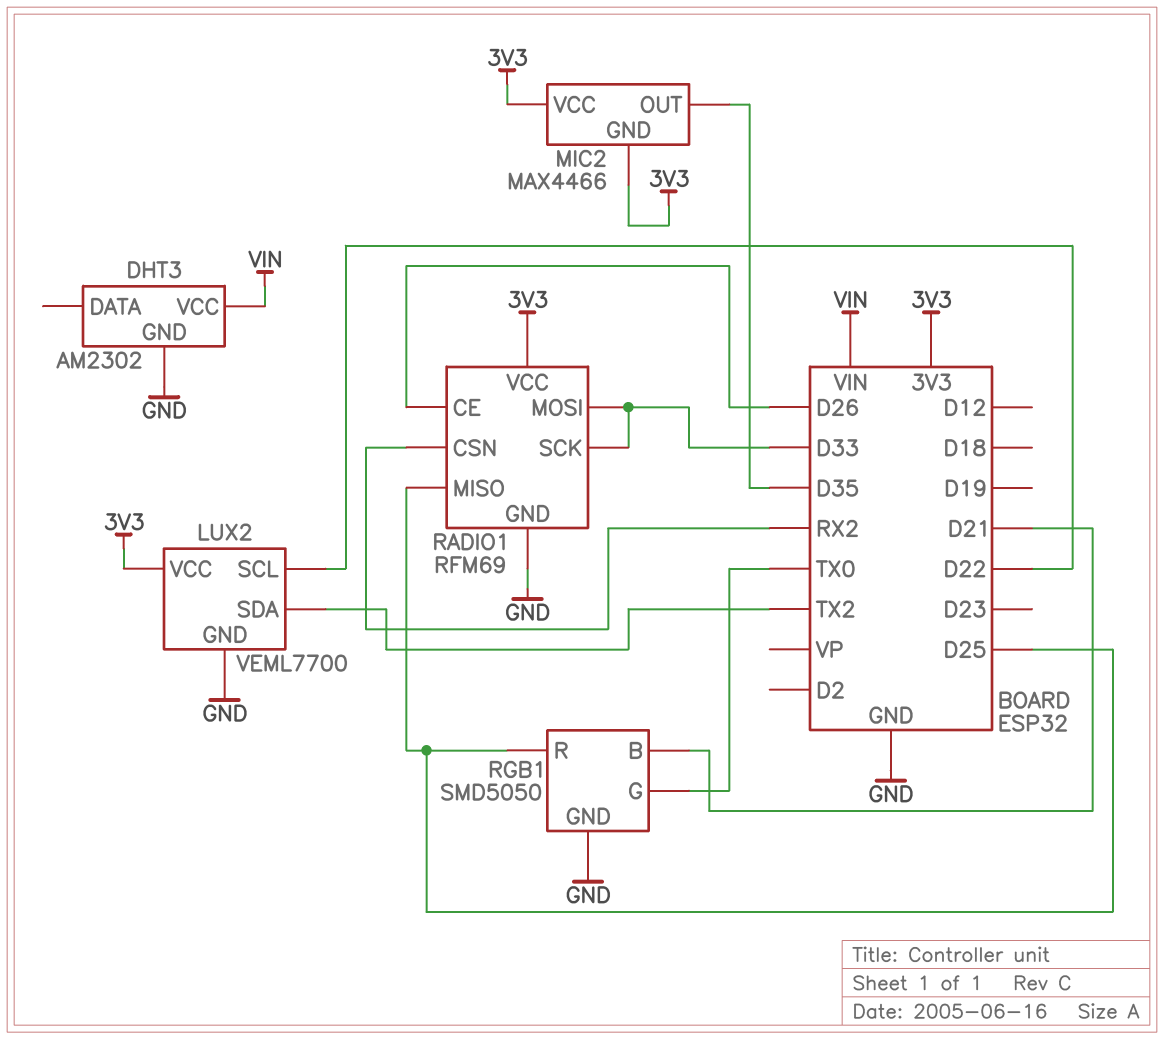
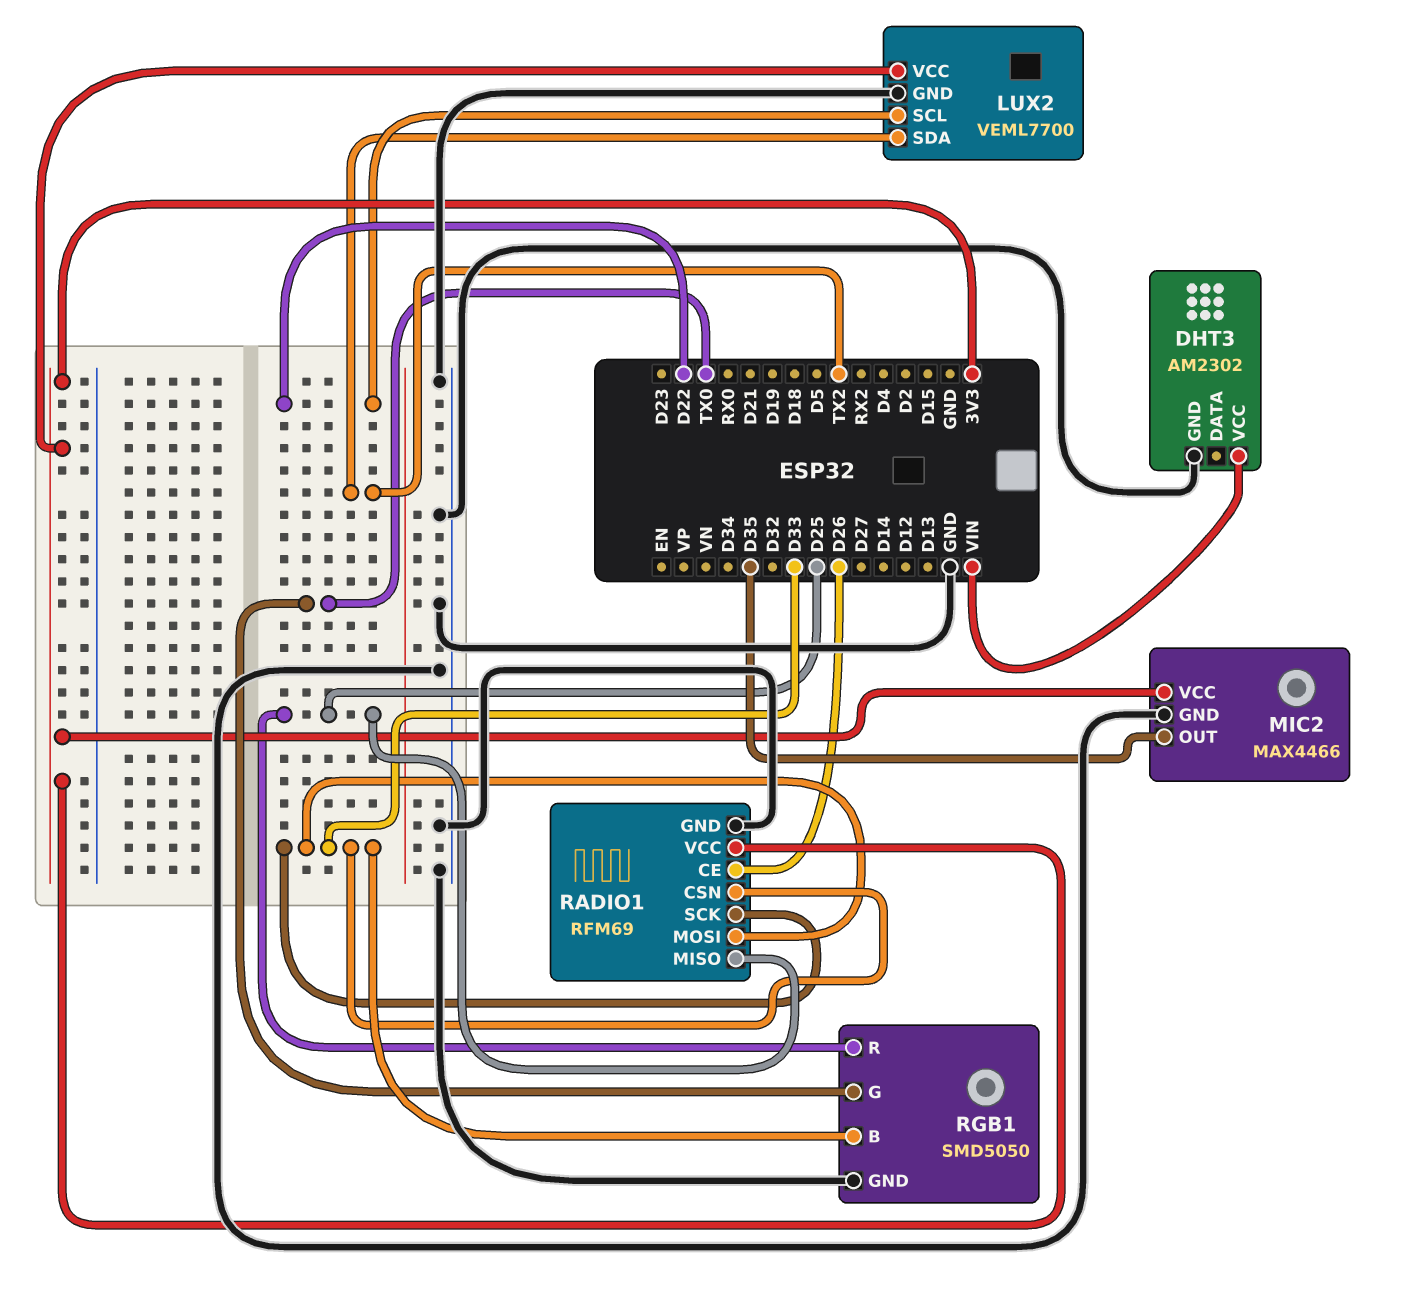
MIC2 pin GND: 3V3 -> GND
RADIO1 pin CSN: RX2 -> D33
RGB1 pin B: D21 -> D33

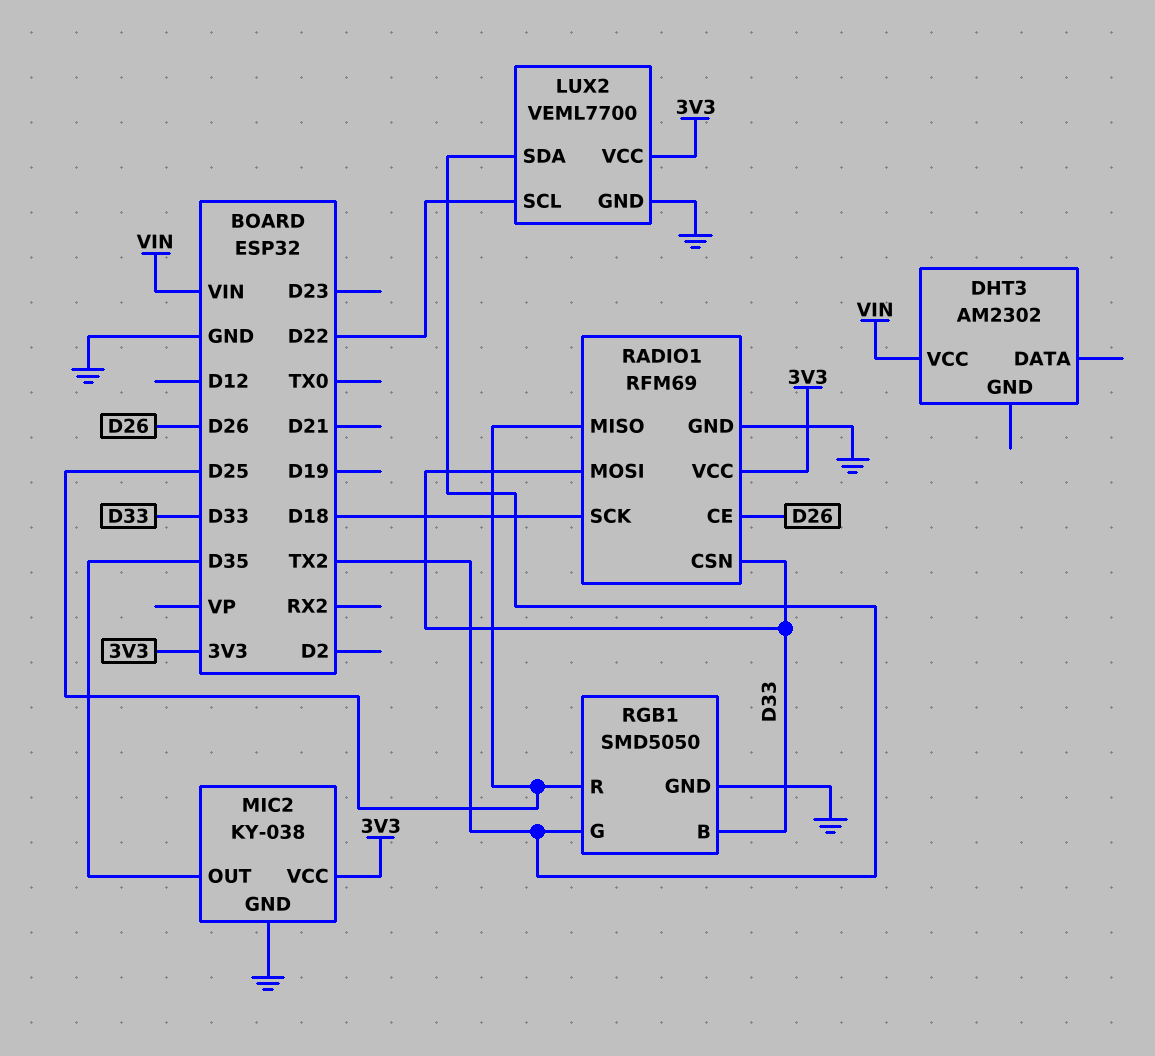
DHT3 pin GND: GND -> none
MIC2: MAX4466 -> KY-038
RADIO1 pin SCK: D33 -> D18
RGB1 pin G: TX0 -> TX2

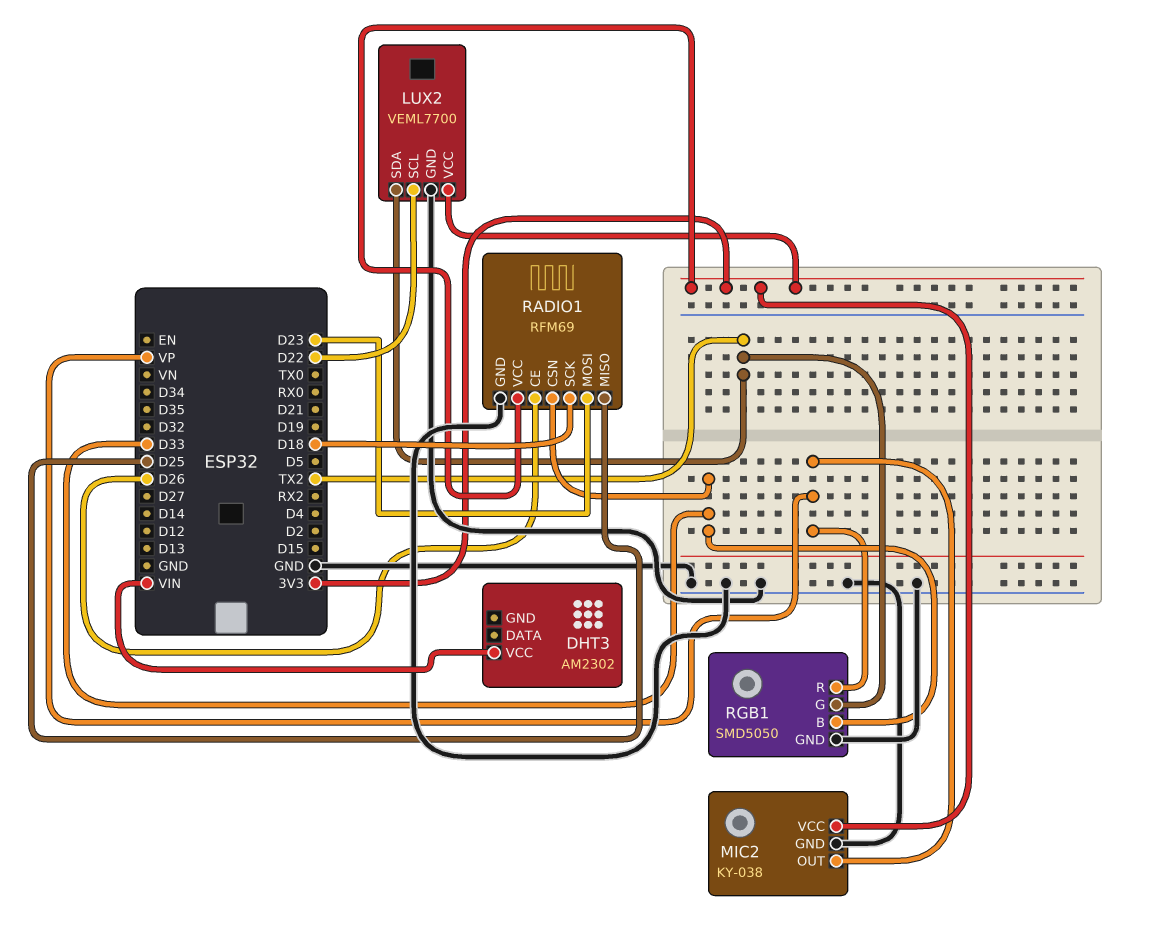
MIC2 pin OUT: D35 -> VP
RADIO1 pin MOSI: D33 -> D23
RGB1 pin R: D25 -> VP

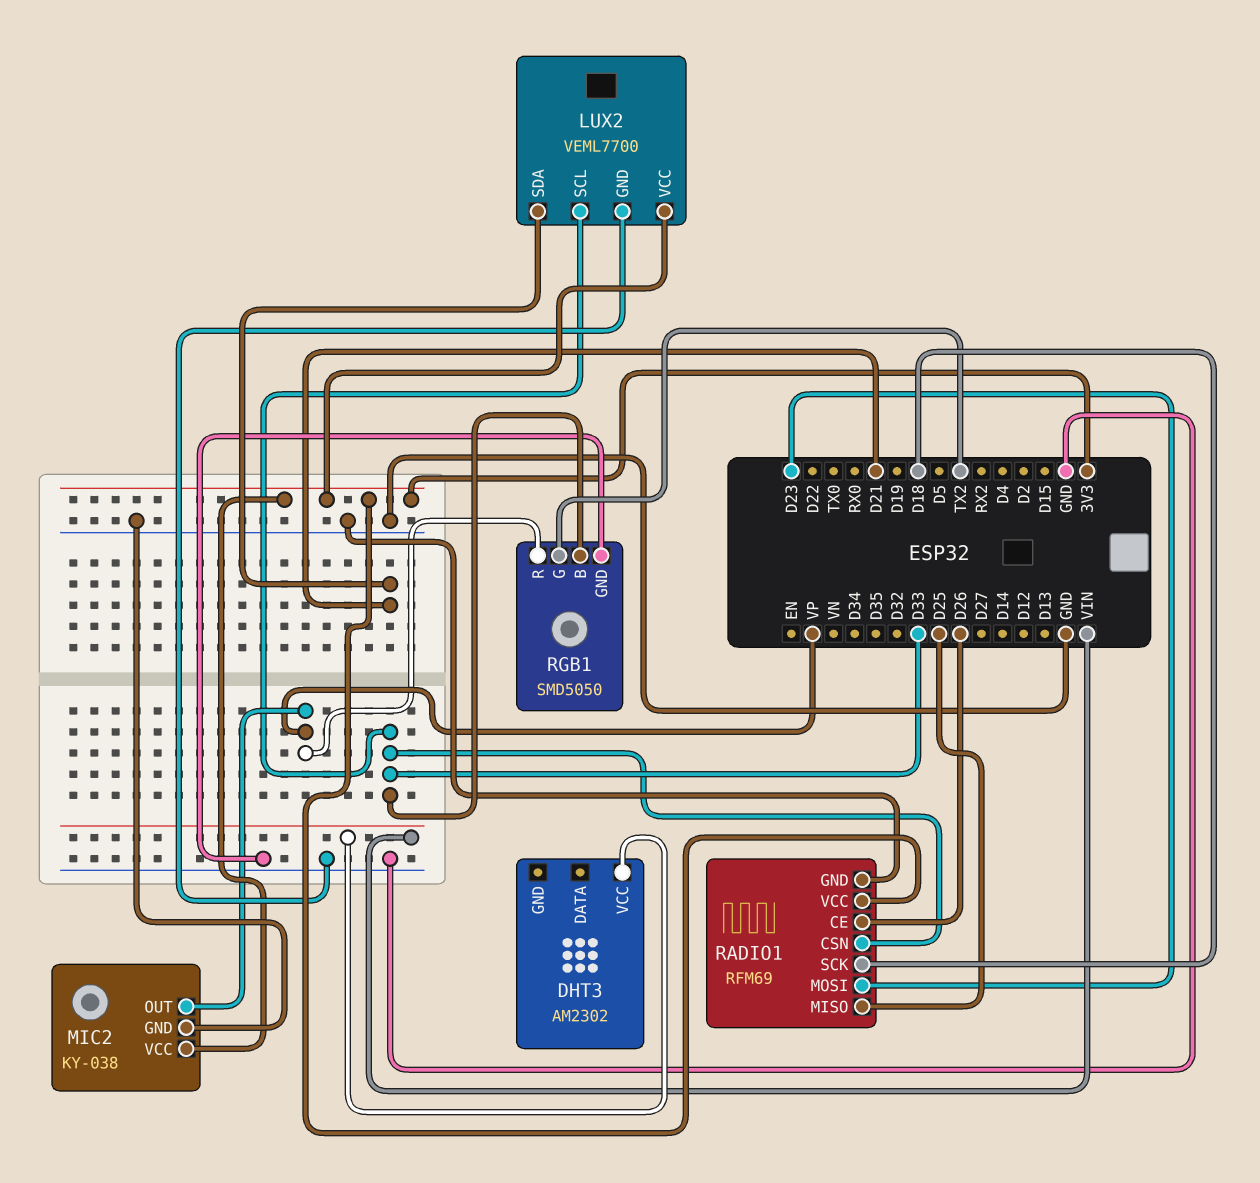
LUX2 pin SCL: D22 -> D33
LUX2 pin SDA: TX2 -> D21

